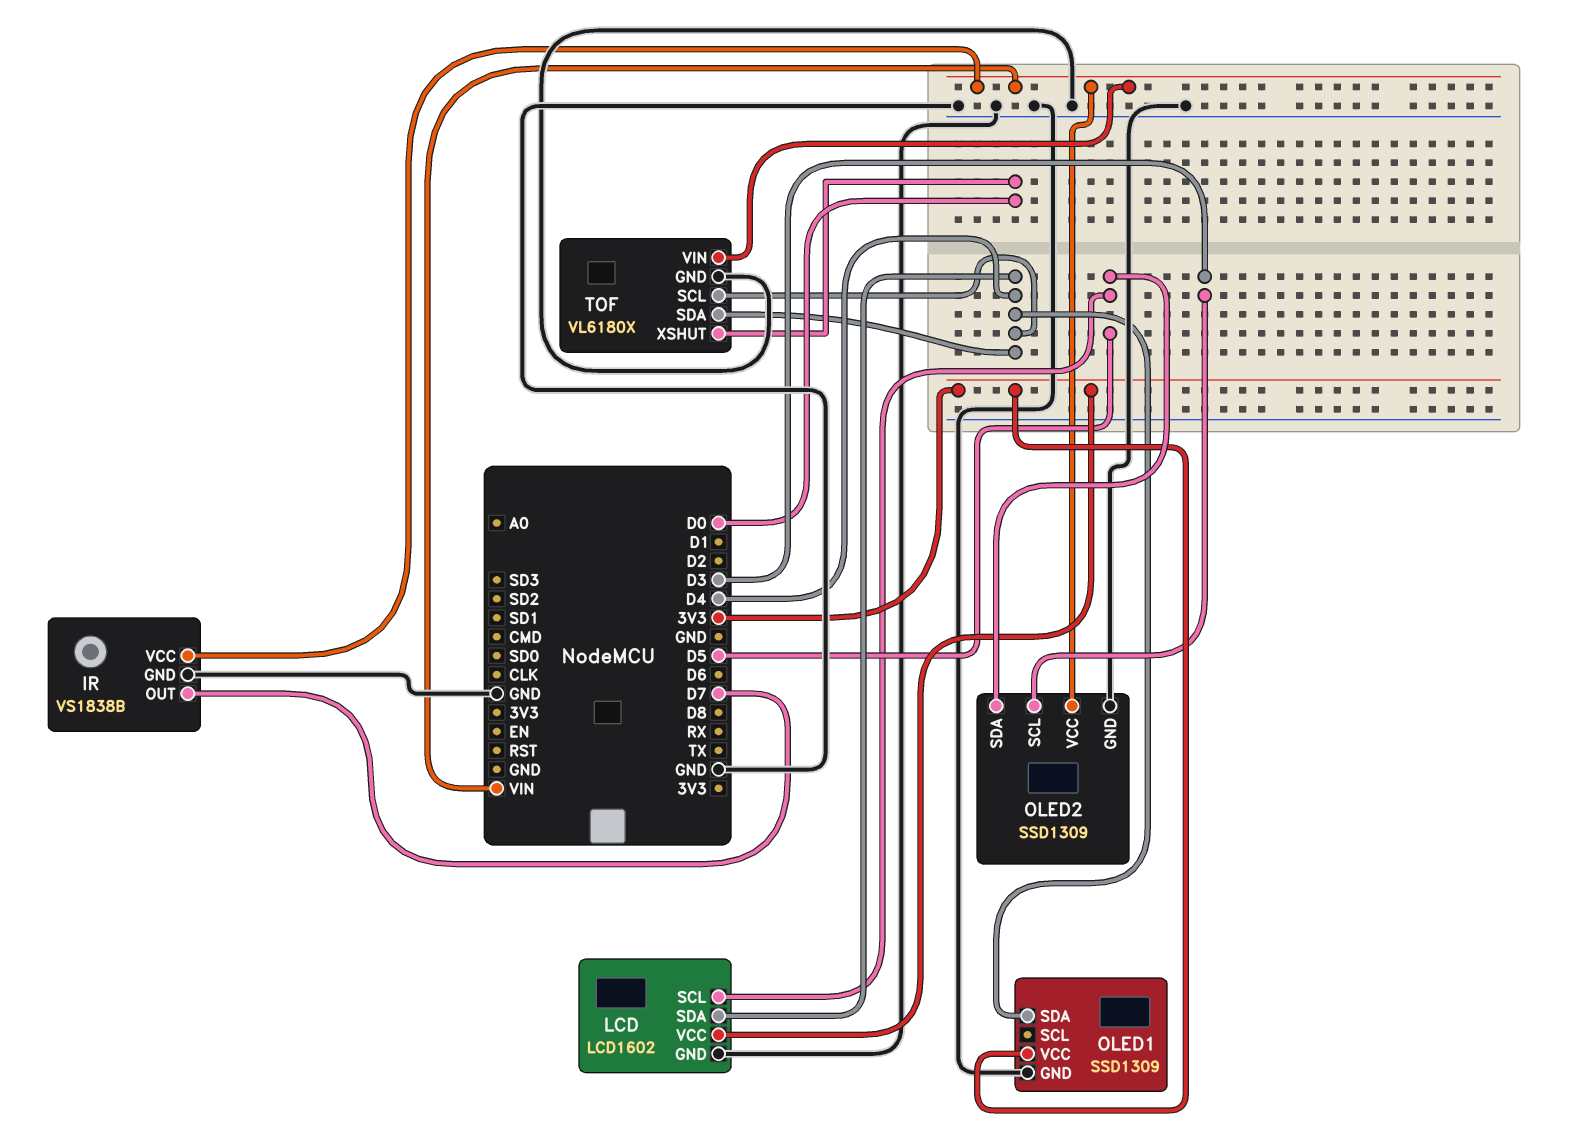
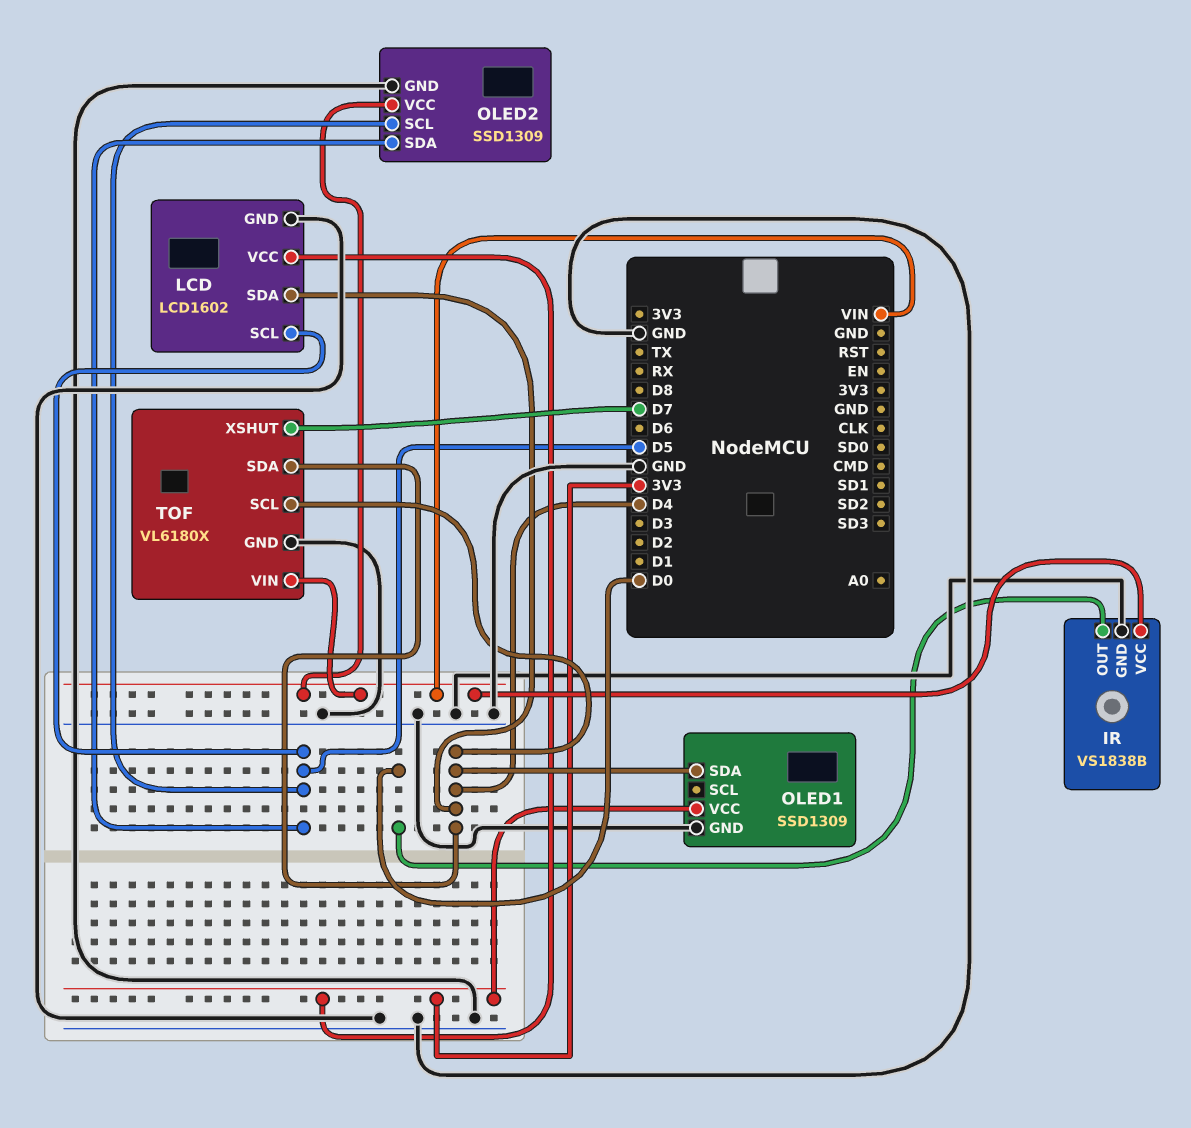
IR pin OUT: D7 -> D0
OLED2 pin SCL: D3 -> D5
TOF pin XSHUT: D0 -> D7

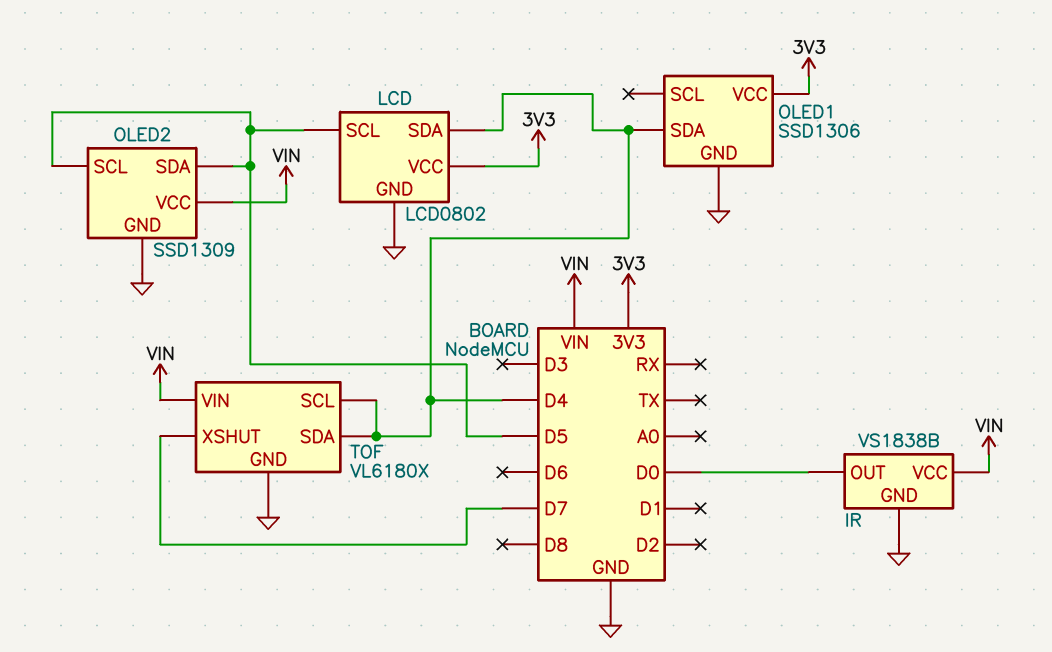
LCD: LCD1602 -> LCD0802
OLED1: SSD1309 -> SSD1306

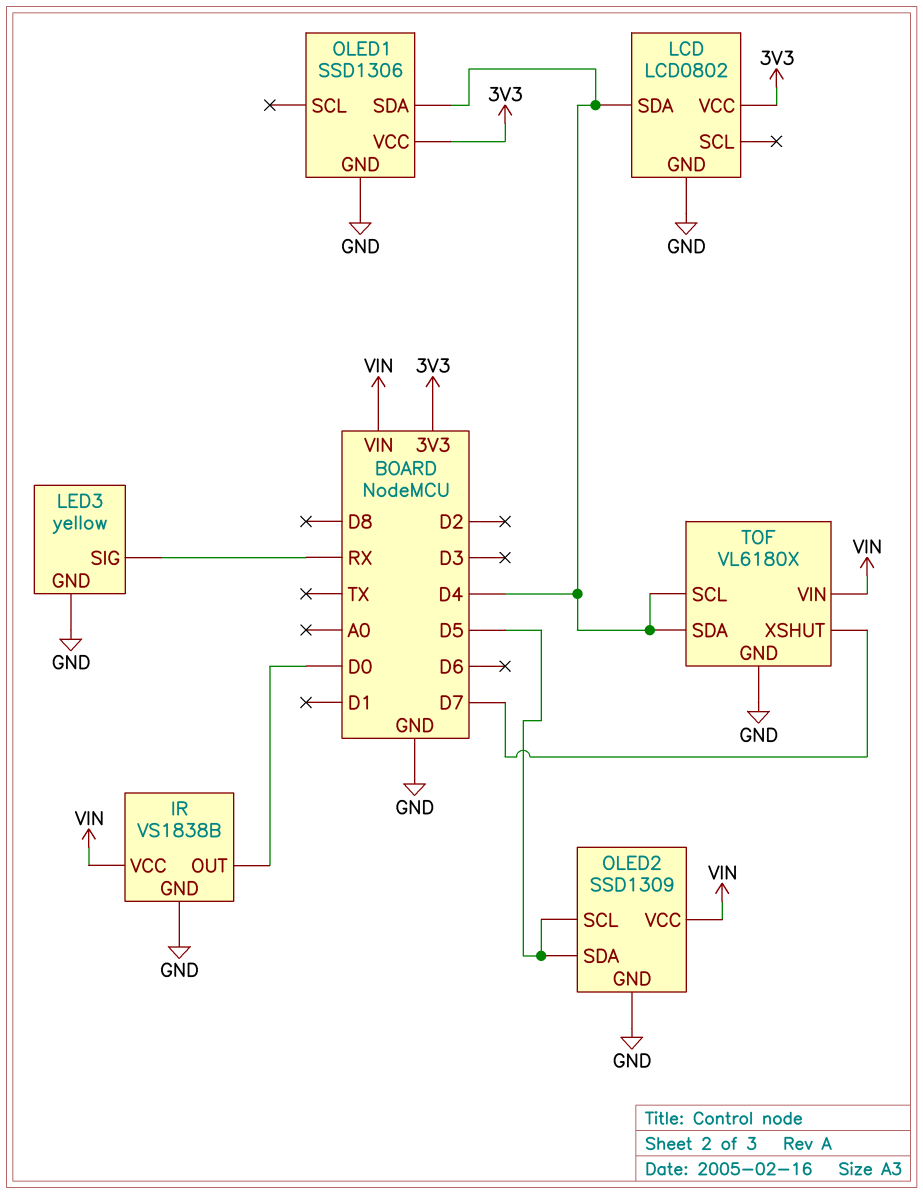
LCD pin SCL: D5 -> none
LED3: none -> yellow
LED3 pin GND: none -> GND
LED3 pin SIG: none -> RX

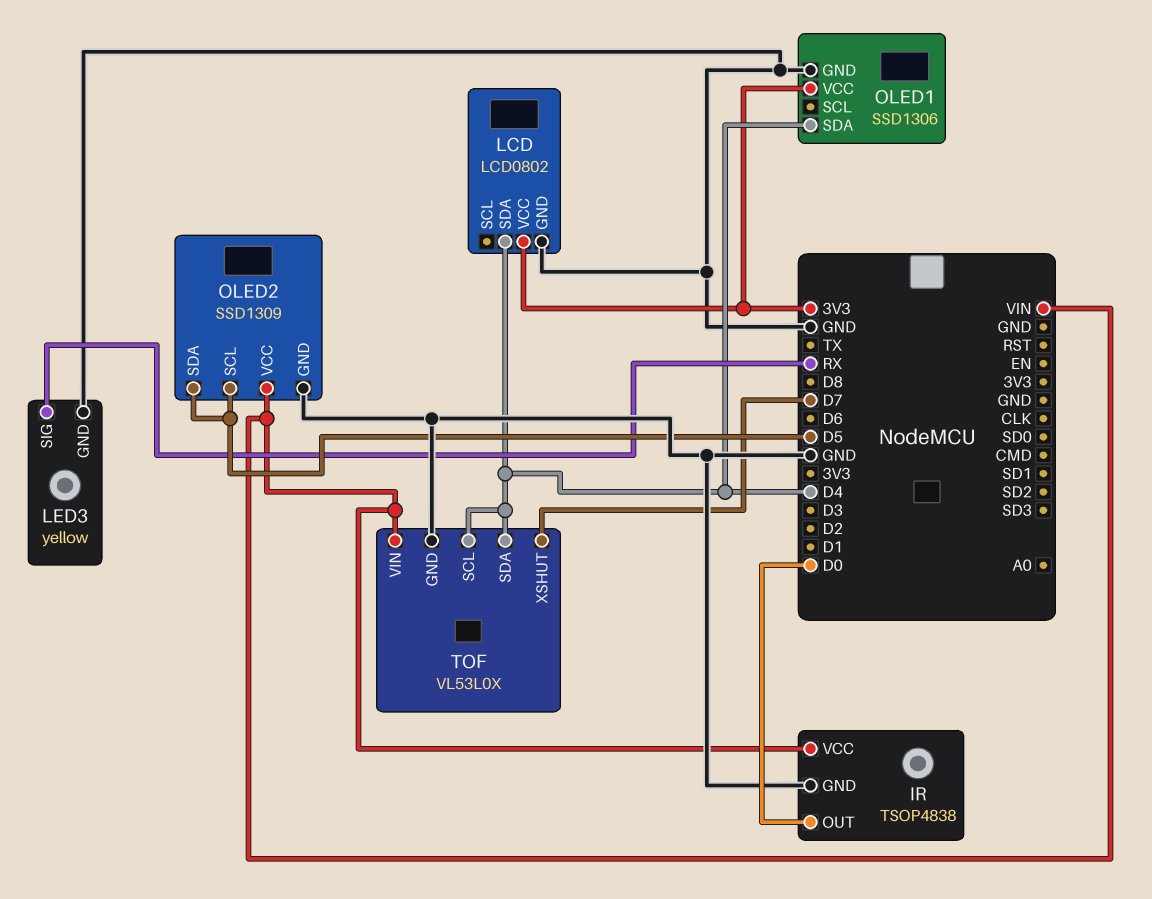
IR: VS1838B -> TSOP4838
TOF: VL6180X -> VL53L0X

